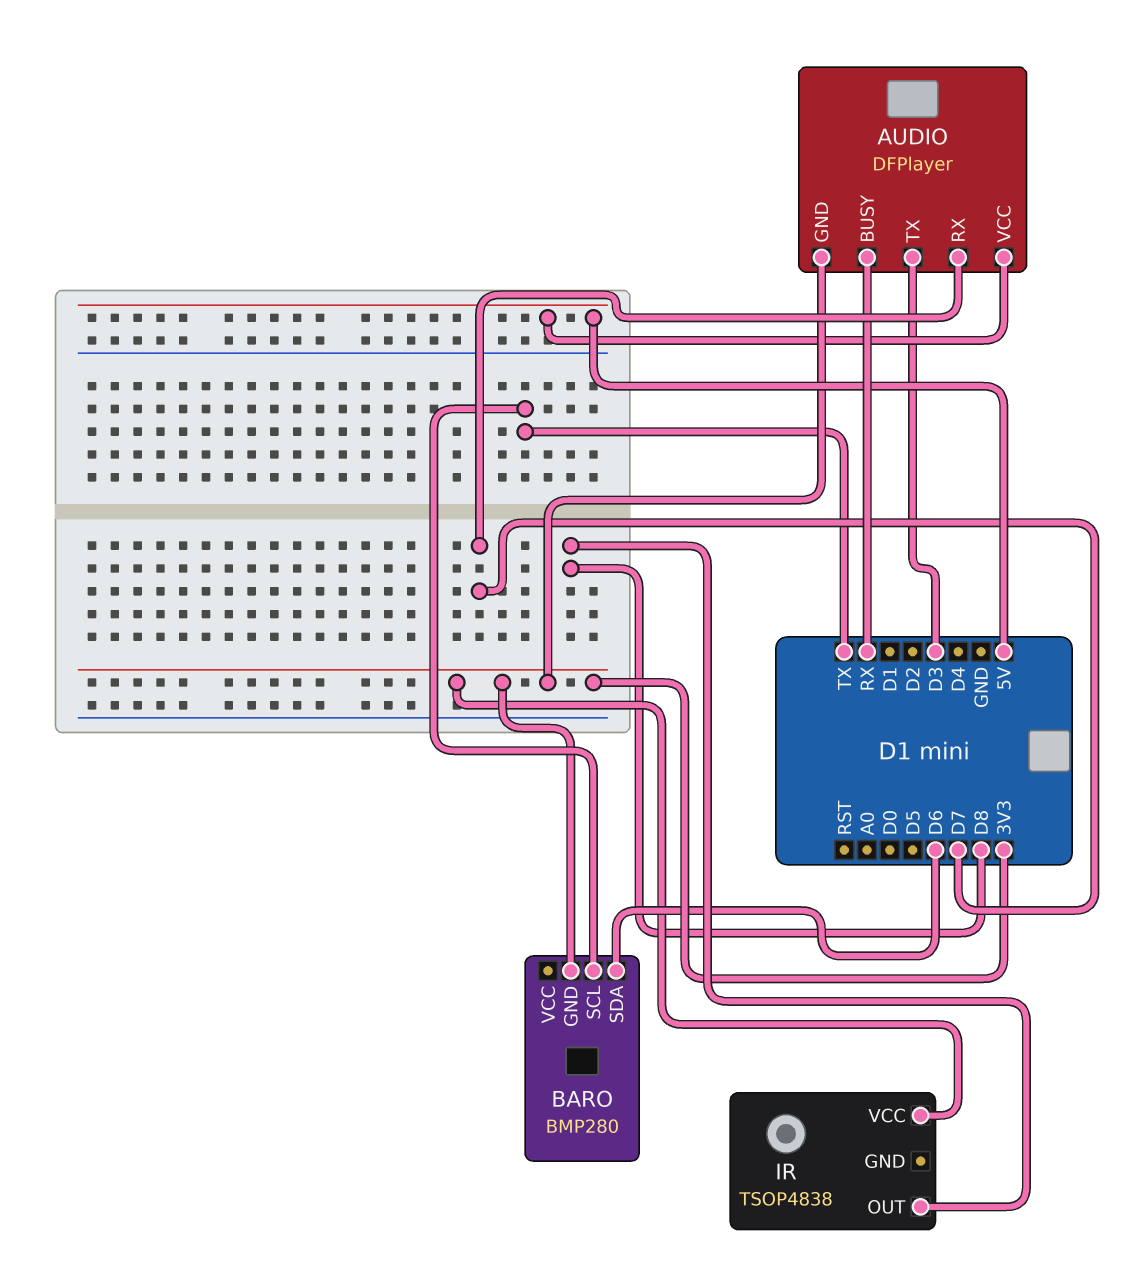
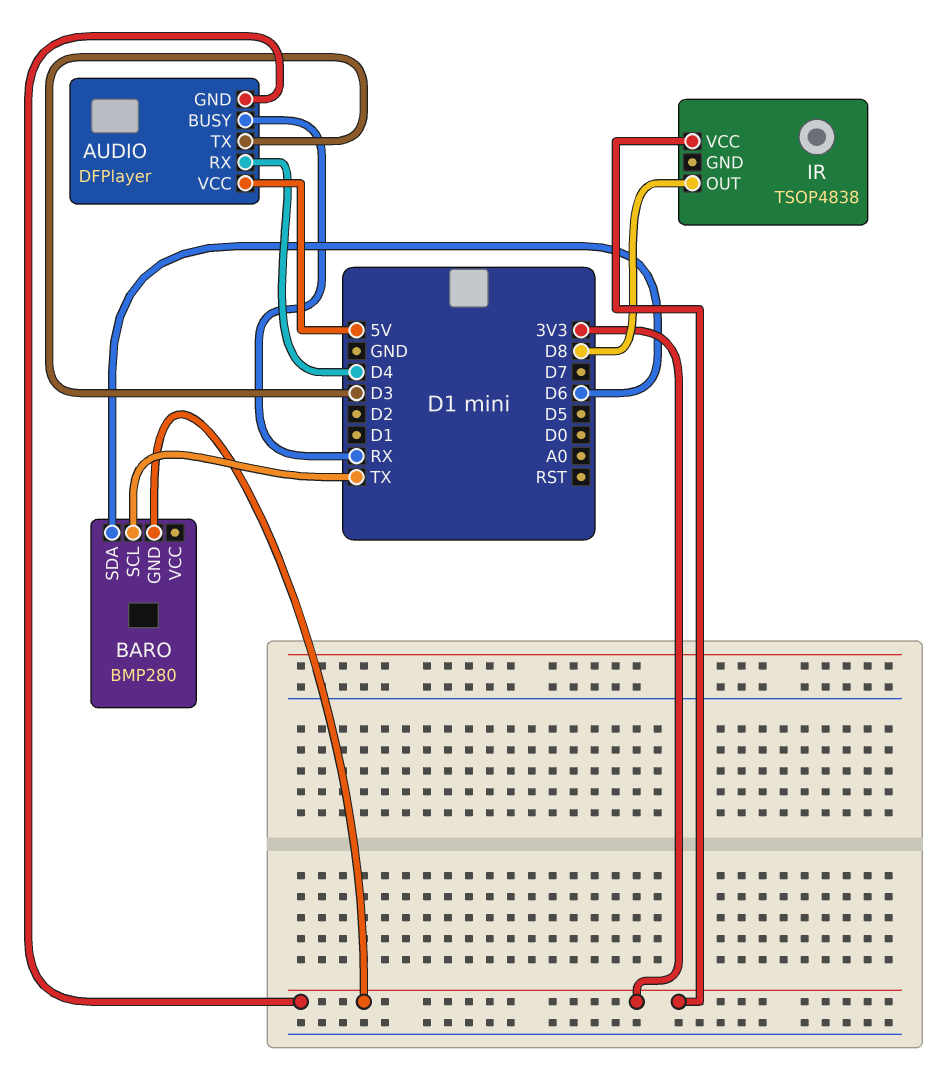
AUDIO pin RX: D7 -> D4

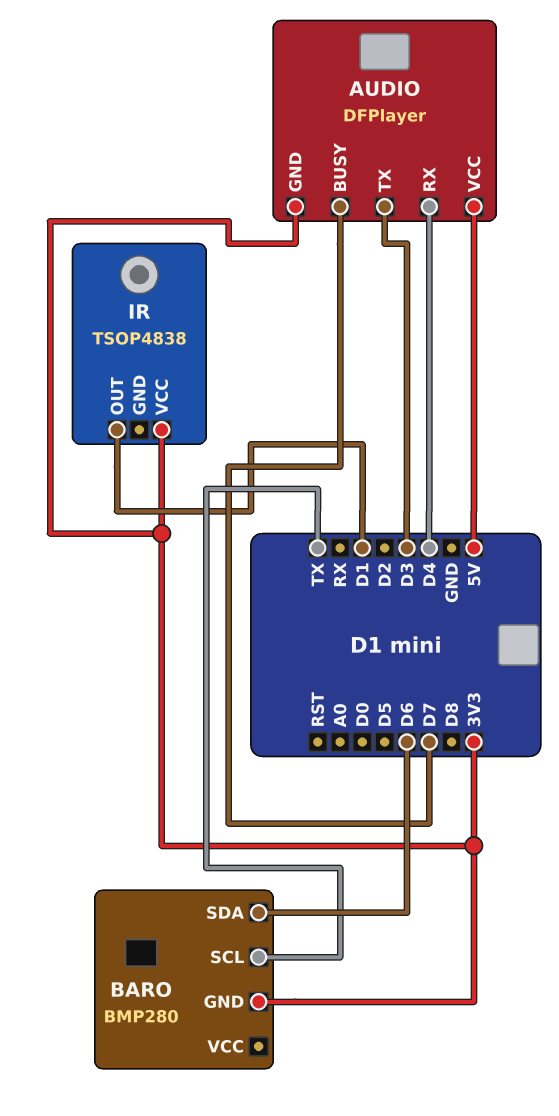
AUDIO pin BUSY: RX -> D7
IR pin OUT: D8 -> D1

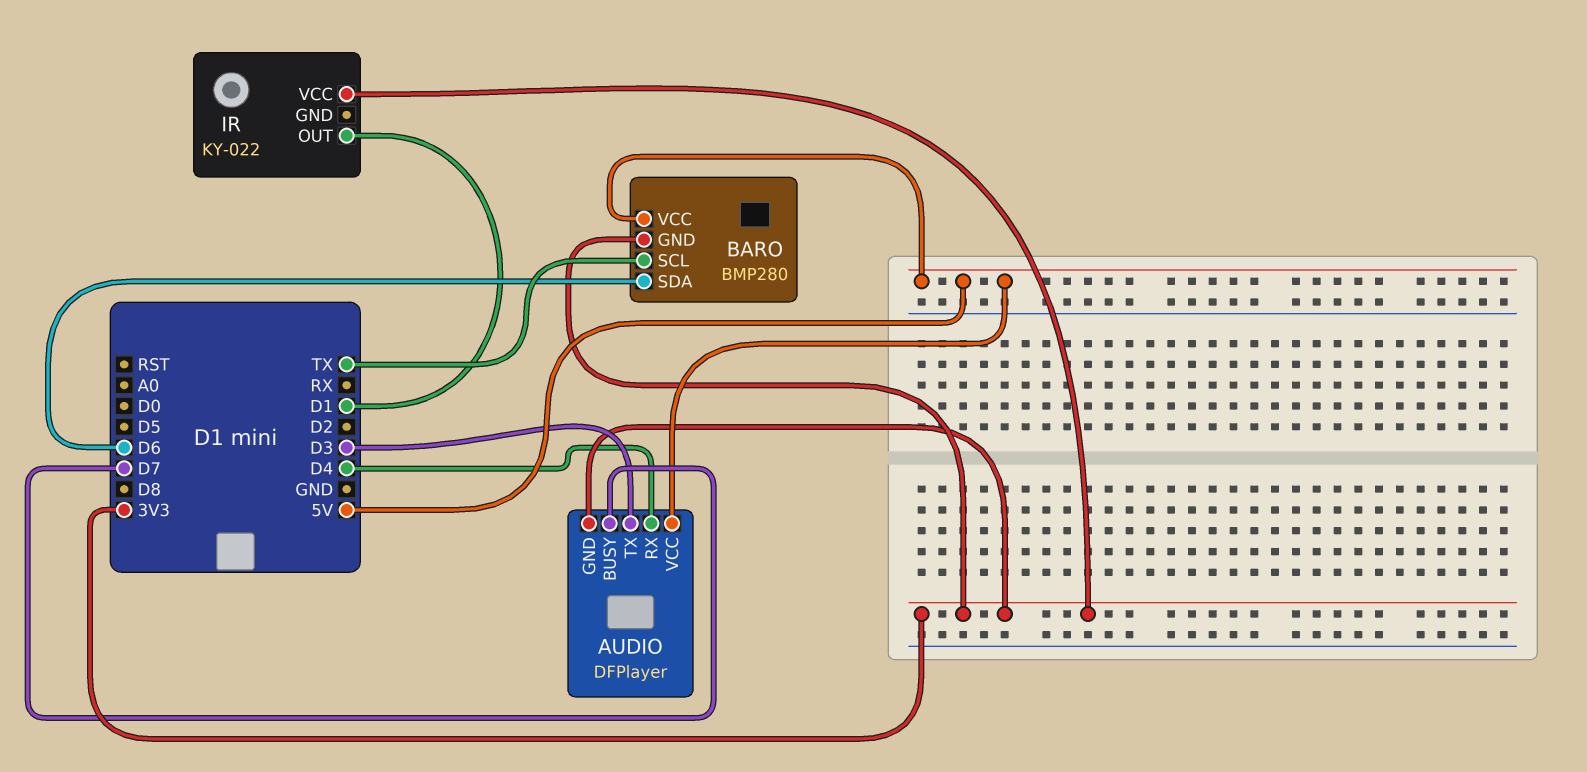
BARO pin VCC: none -> 5V
IR: TSOP4838 -> KY-022

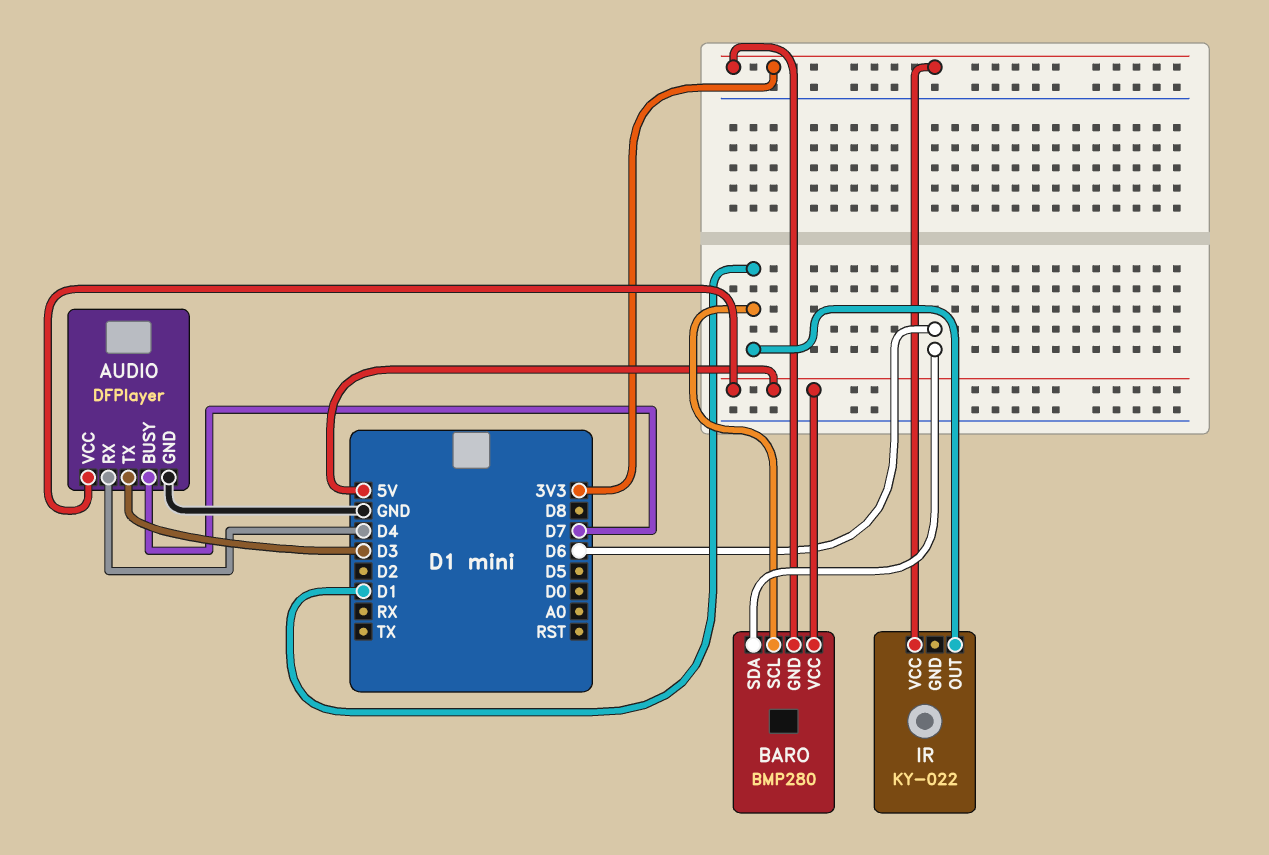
AUDIO pin GND: 3V3 -> GND
BARO pin SCL: TX -> D1

